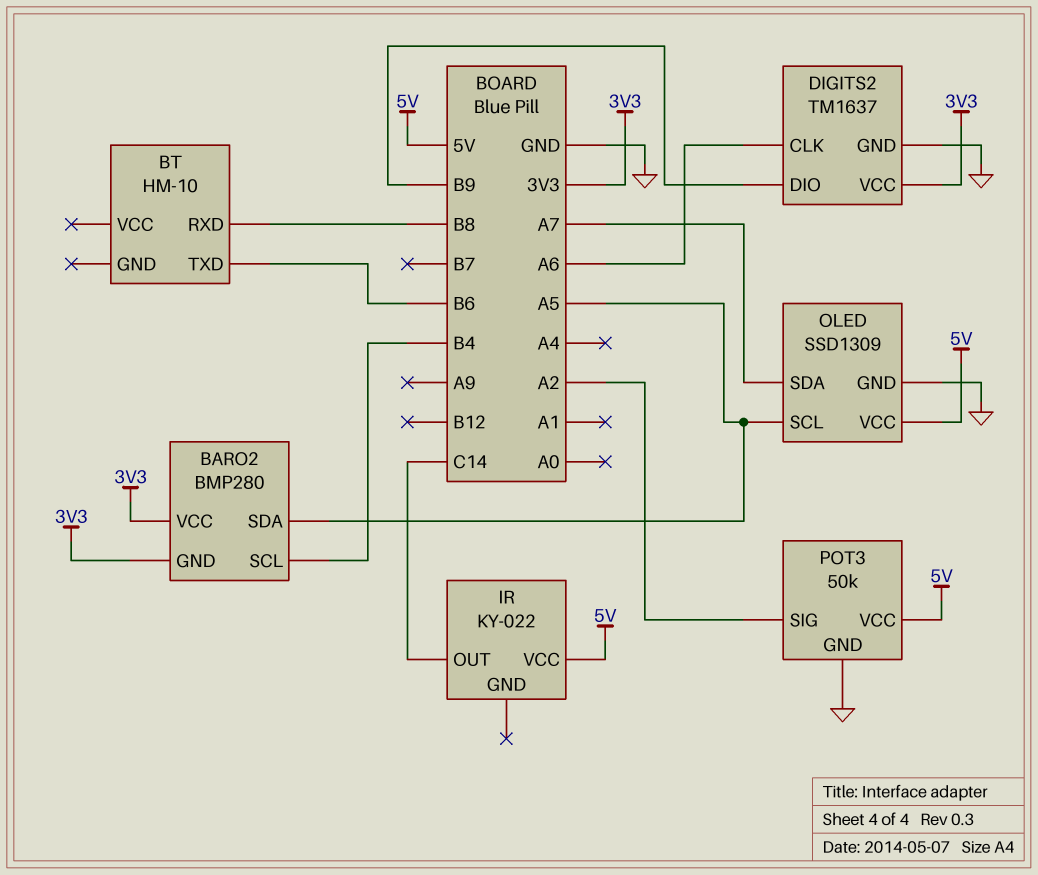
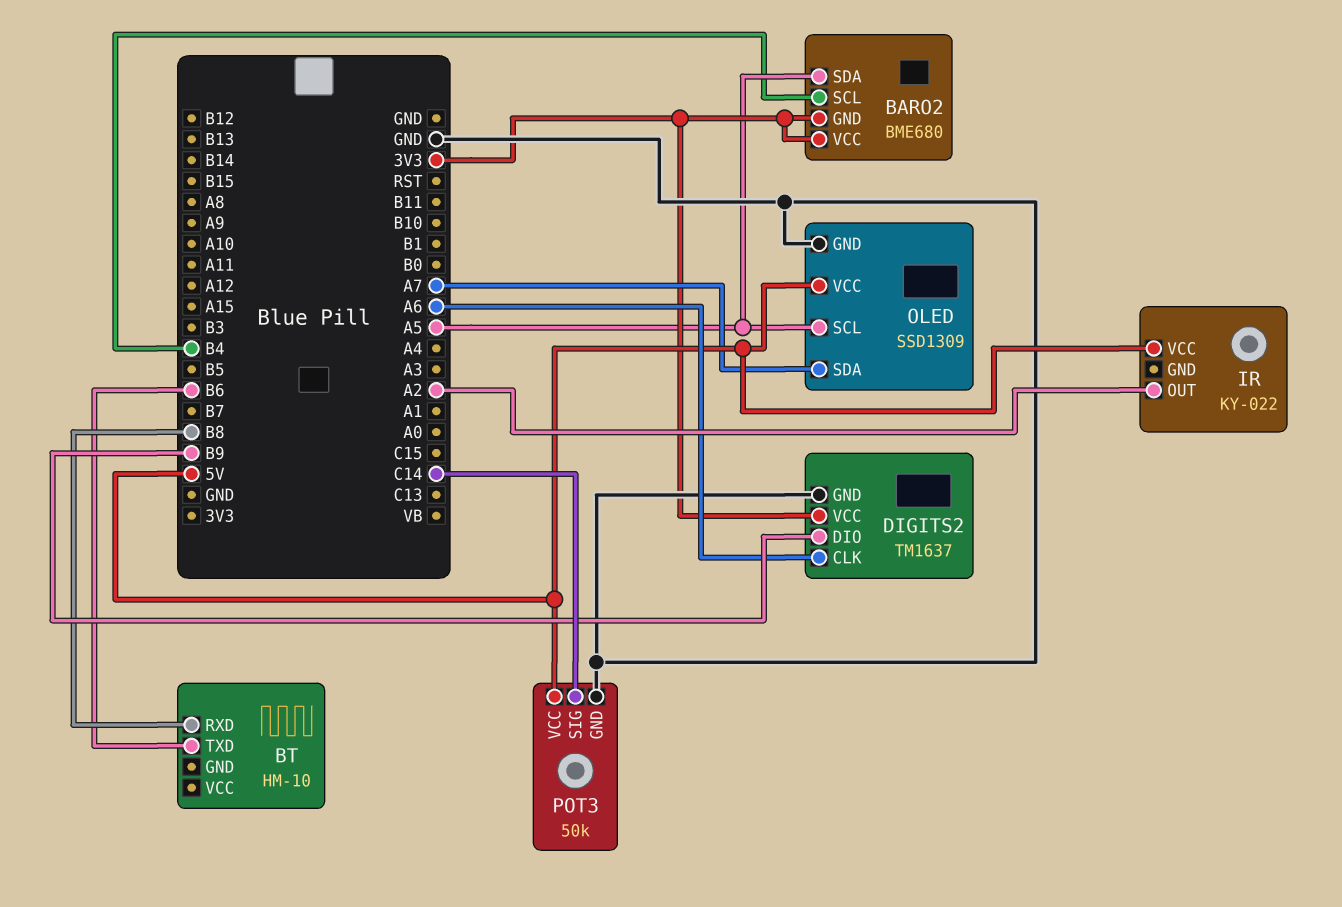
BARO2: BMP280 -> BME680
IR pin OUT: C14 -> A2
POT3 pin SIG: A2 -> C14

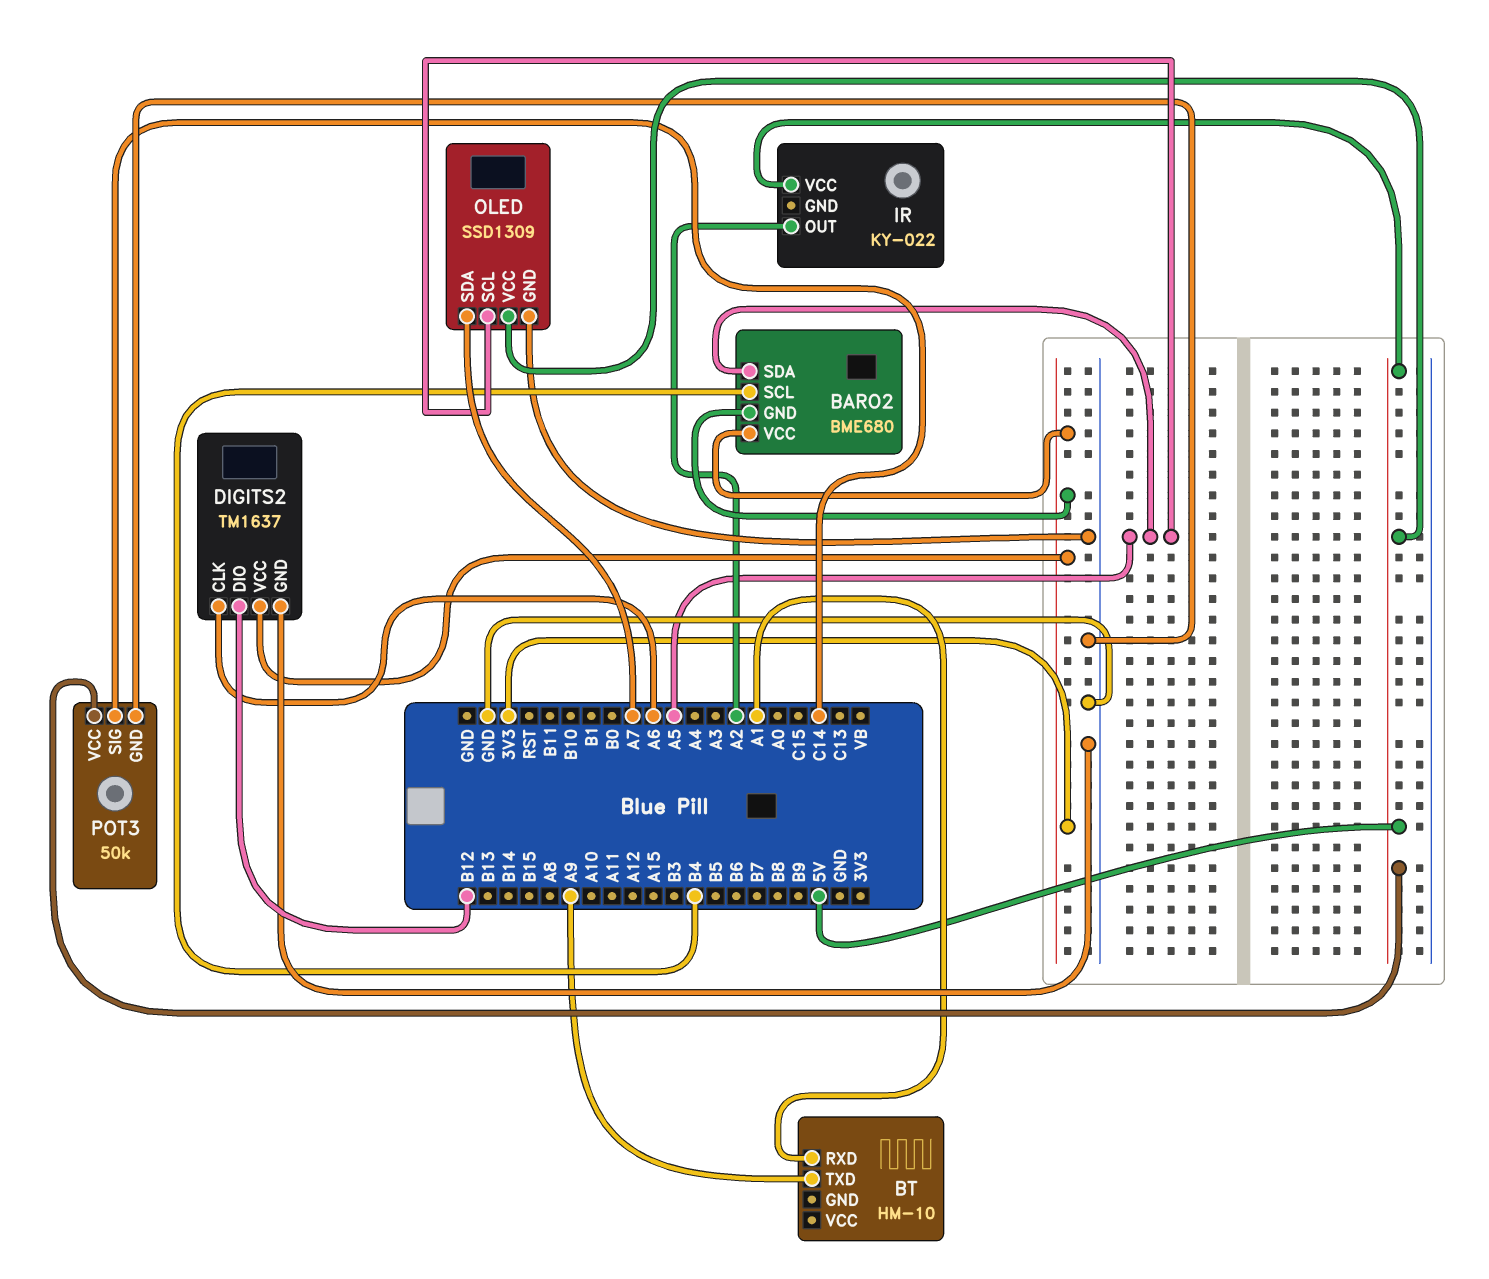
BT pin RXD: B8 -> A1
BT pin TXD: B6 -> A9
DIGITS2 pin DIO: B9 -> B12

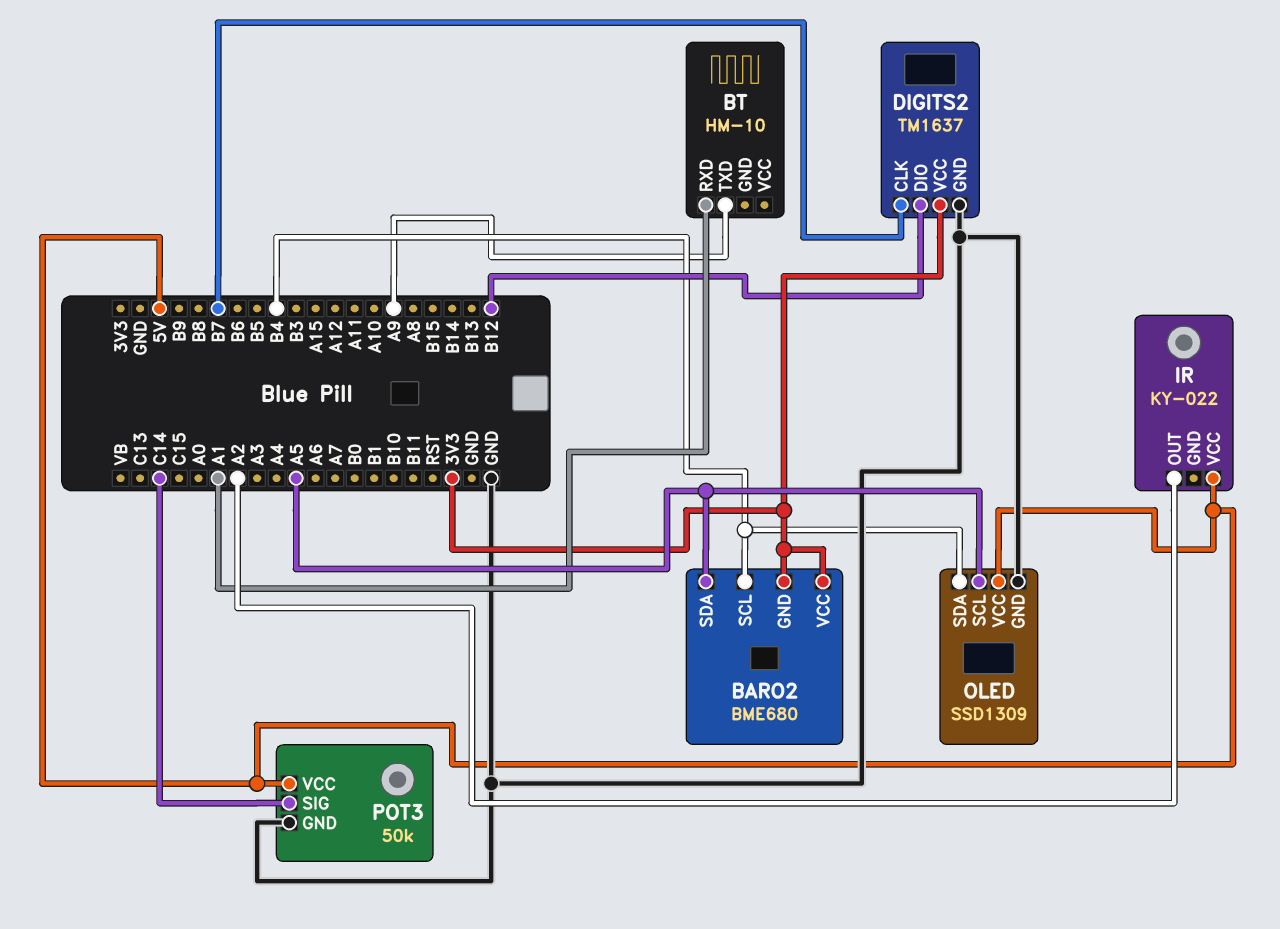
DIGITS2 pin CLK: A6 -> B7
OLED pin SDA: A7 -> B4

